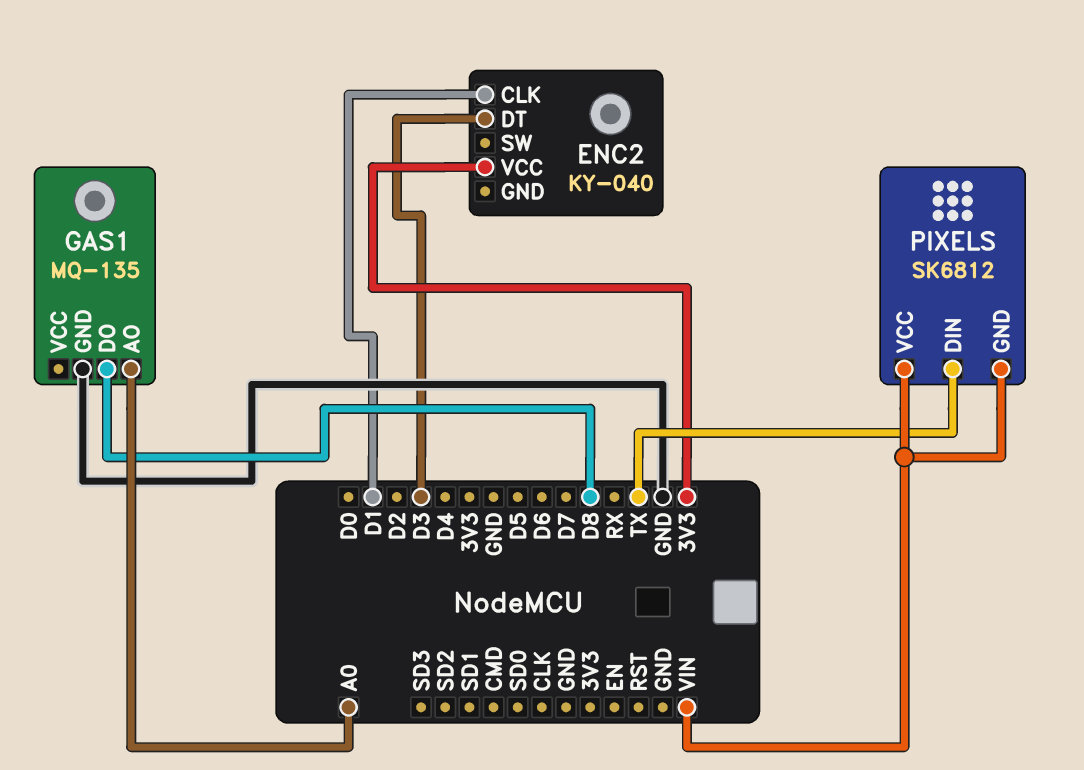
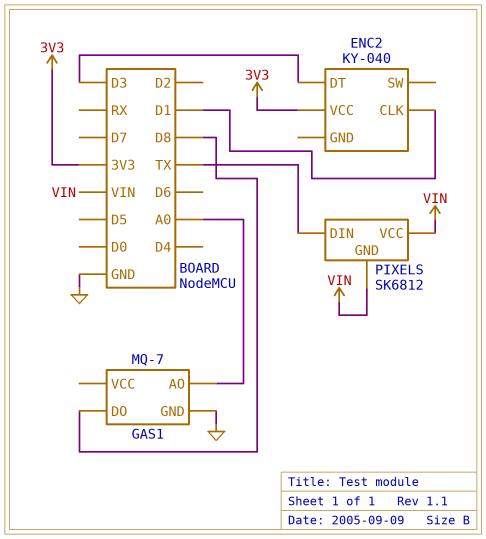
GAS1: MQ-135 -> MQ-7

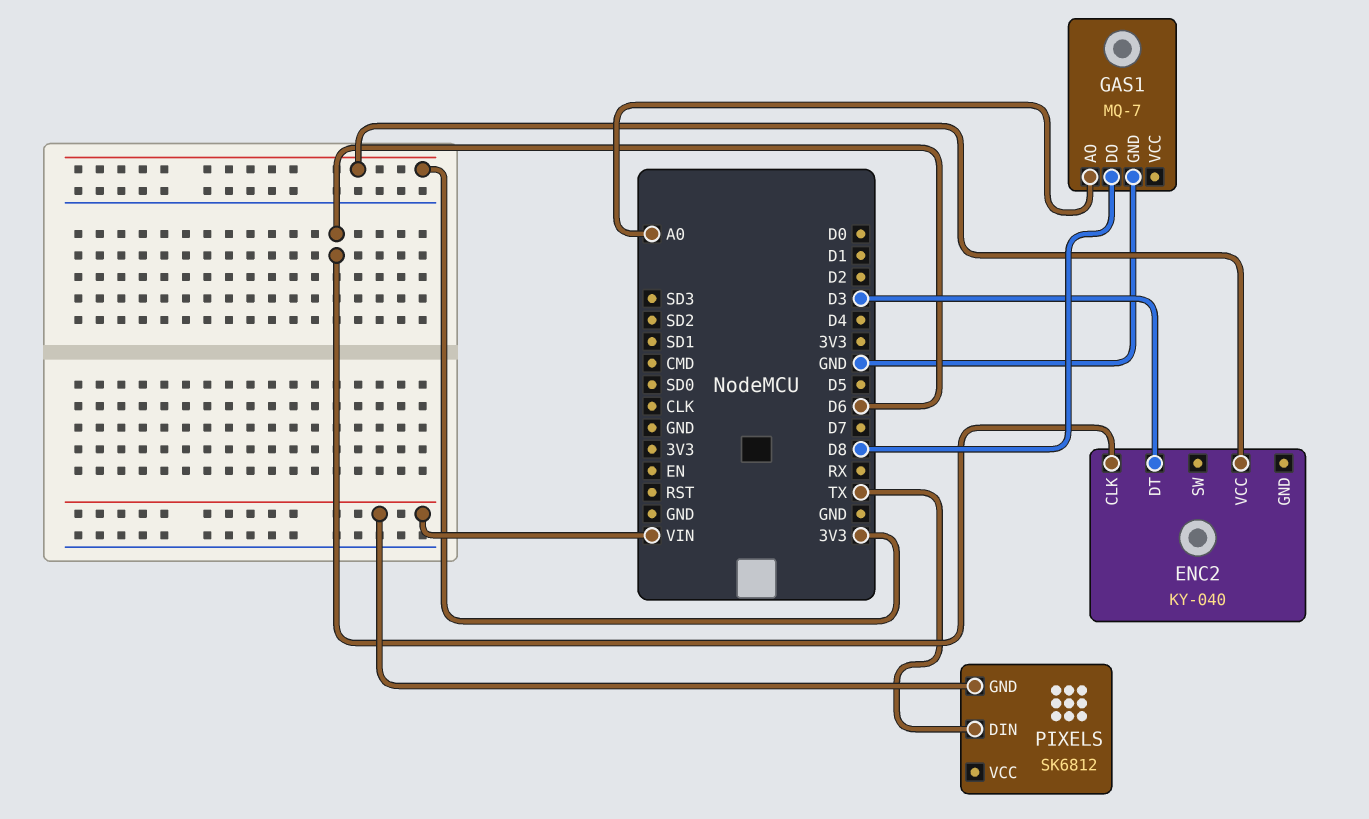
ENC2 pin CLK: D1 -> D6
PIXELS pin VCC: VIN -> none

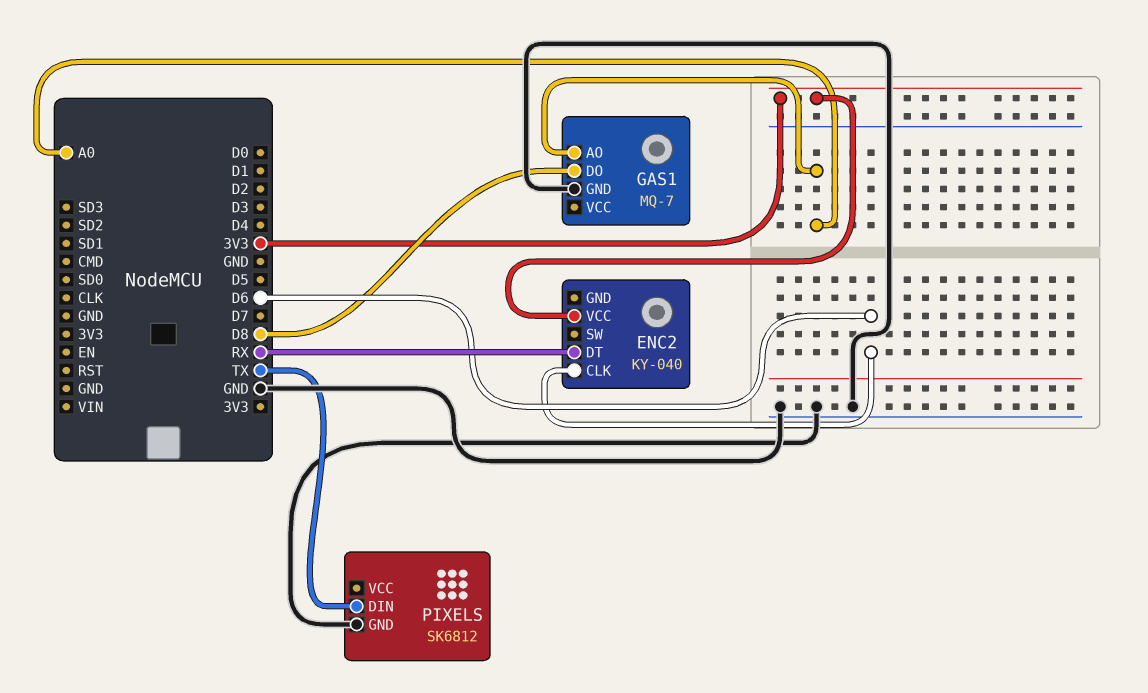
ENC2 pin DT: D3 -> RX
PIXELS pin GND: VIN -> GND

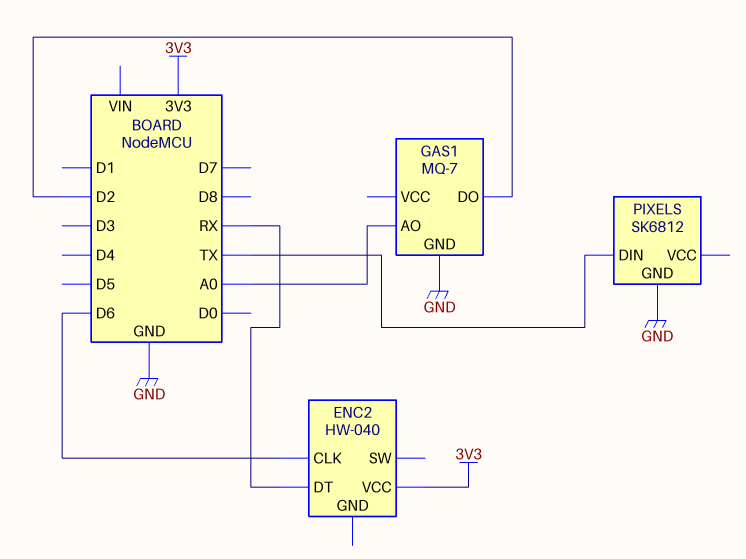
ENC2: KY-040 -> HW-040
GAS1 pin DO: D8 -> D2

